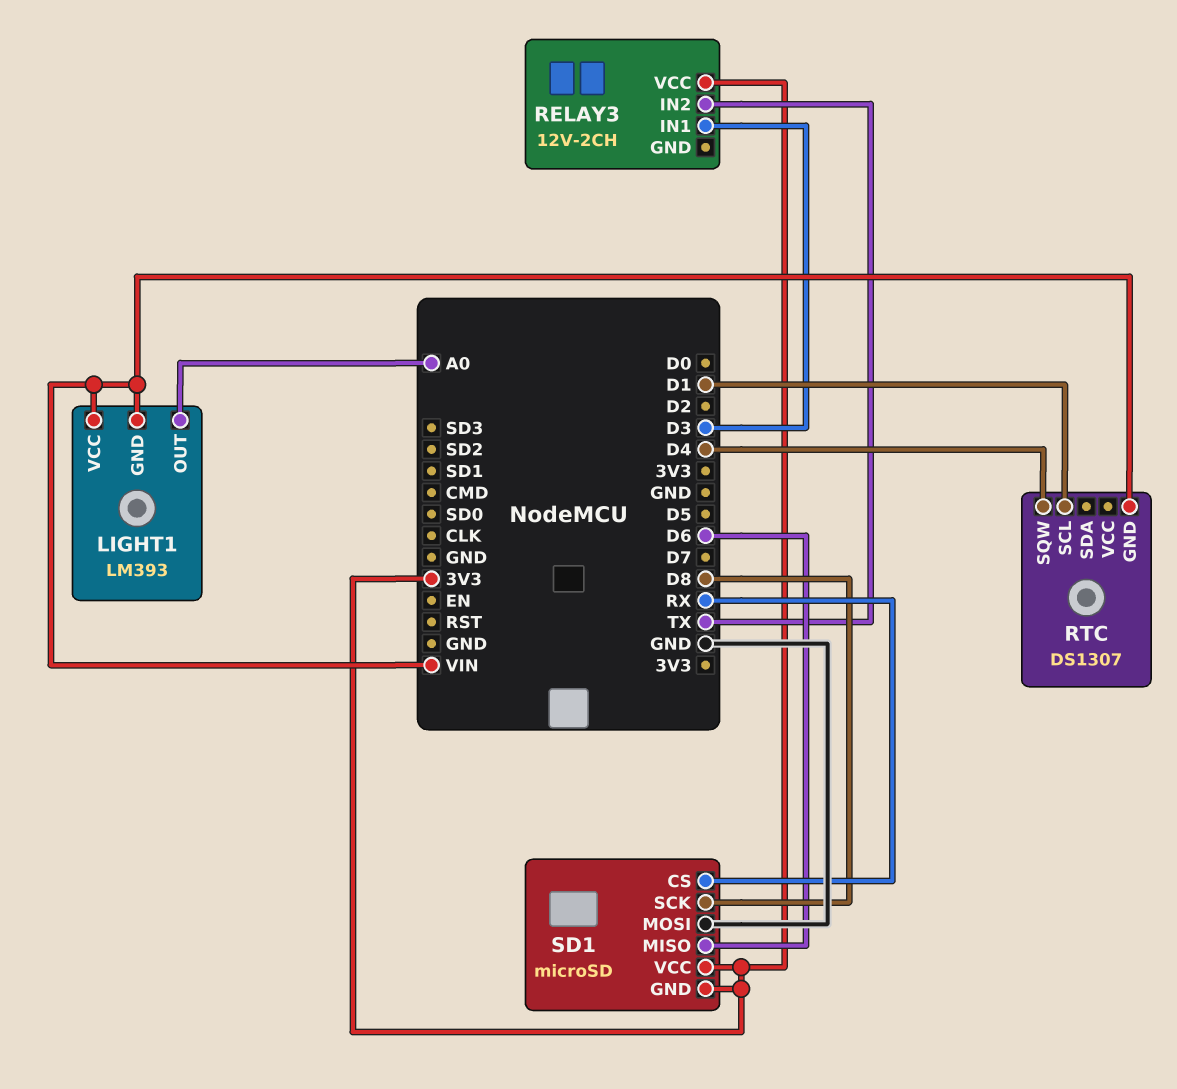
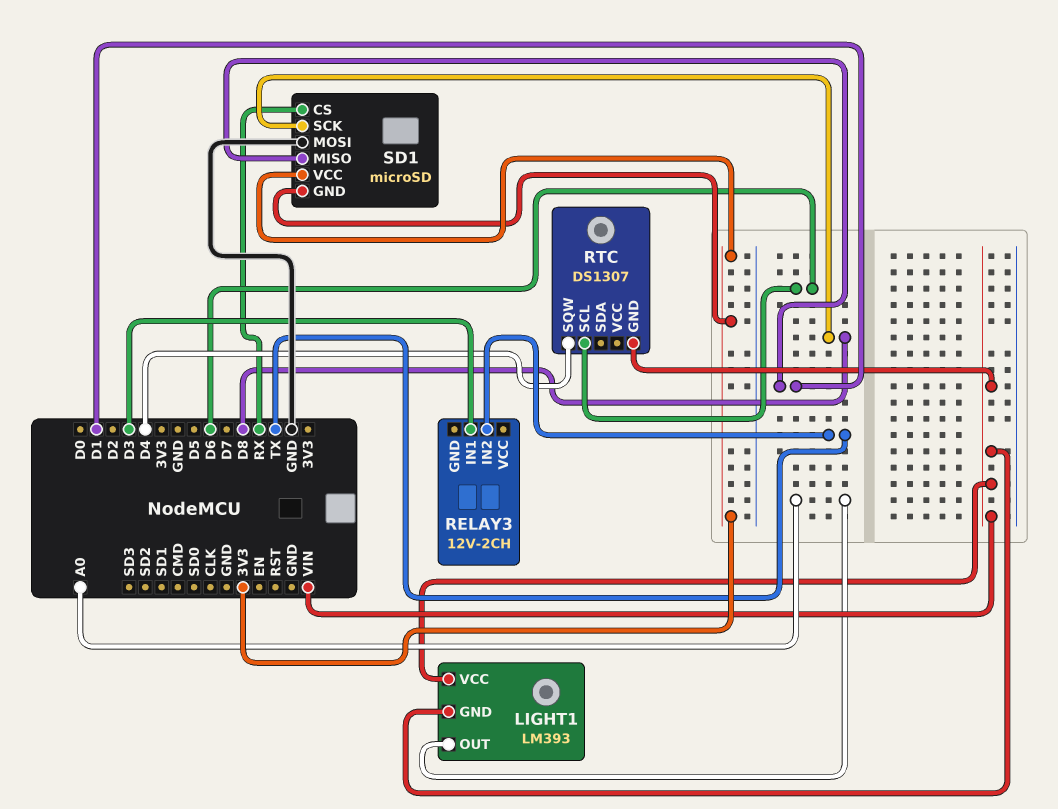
RELAY3 pin VCC: 3V3 -> none
RTC pin SCL: D1 -> D6
SD1 pin MISO: D6 -> D1

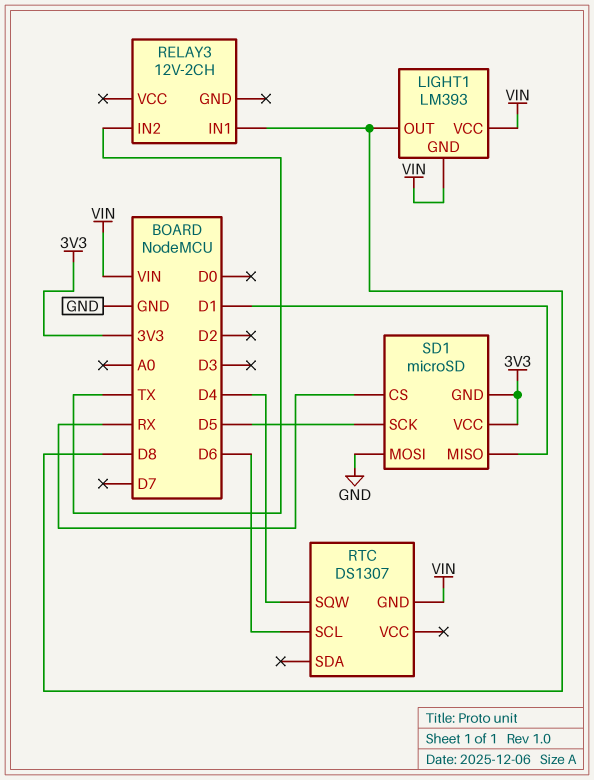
LIGHT1 pin OUT: A0 -> D8
RELAY3 pin IN1: D3 -> D8
SD1 pin SCK: D8 -> D5

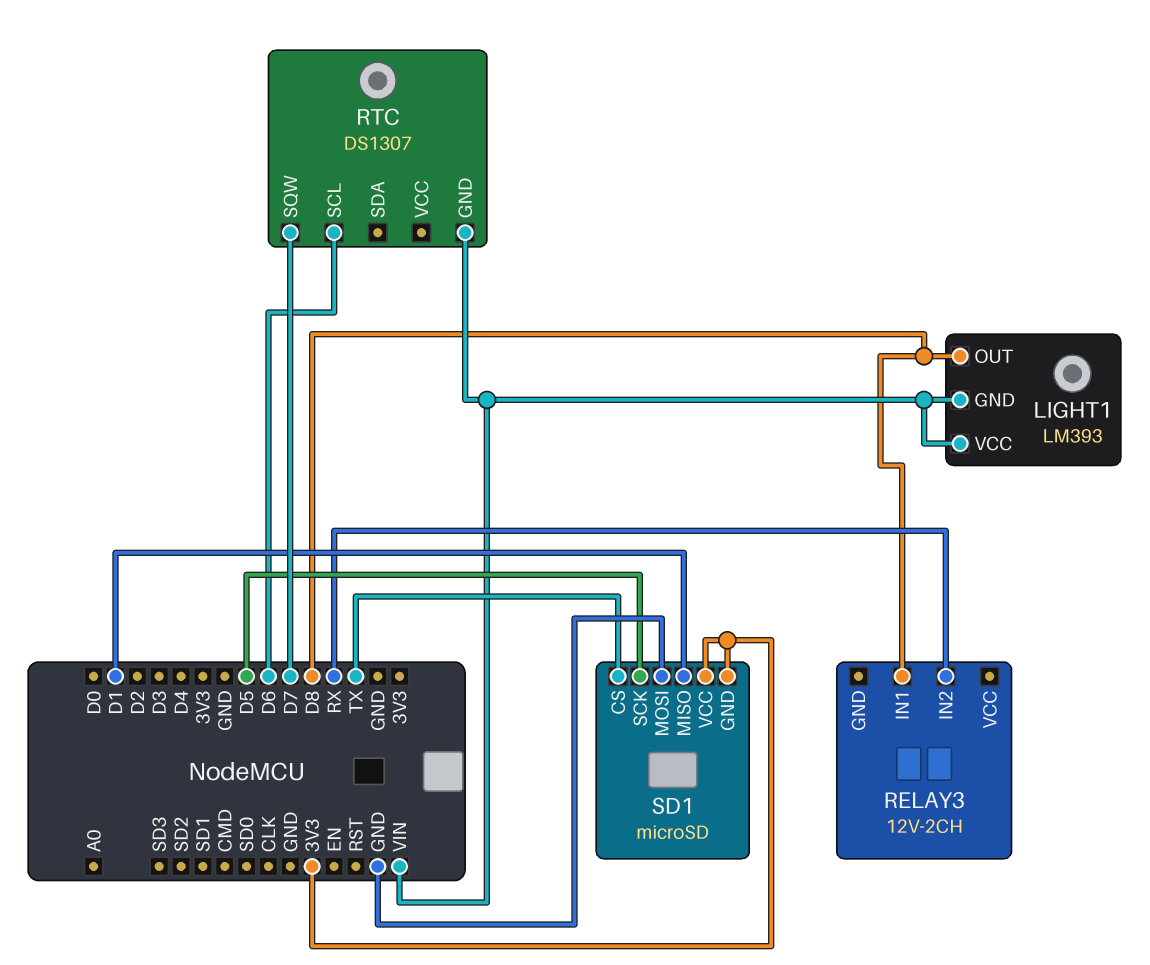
RELAY3 pin IN2: TX -> RX
RTC pin SQW: D4 -> D7
SD1 pin CS: RX -> TX

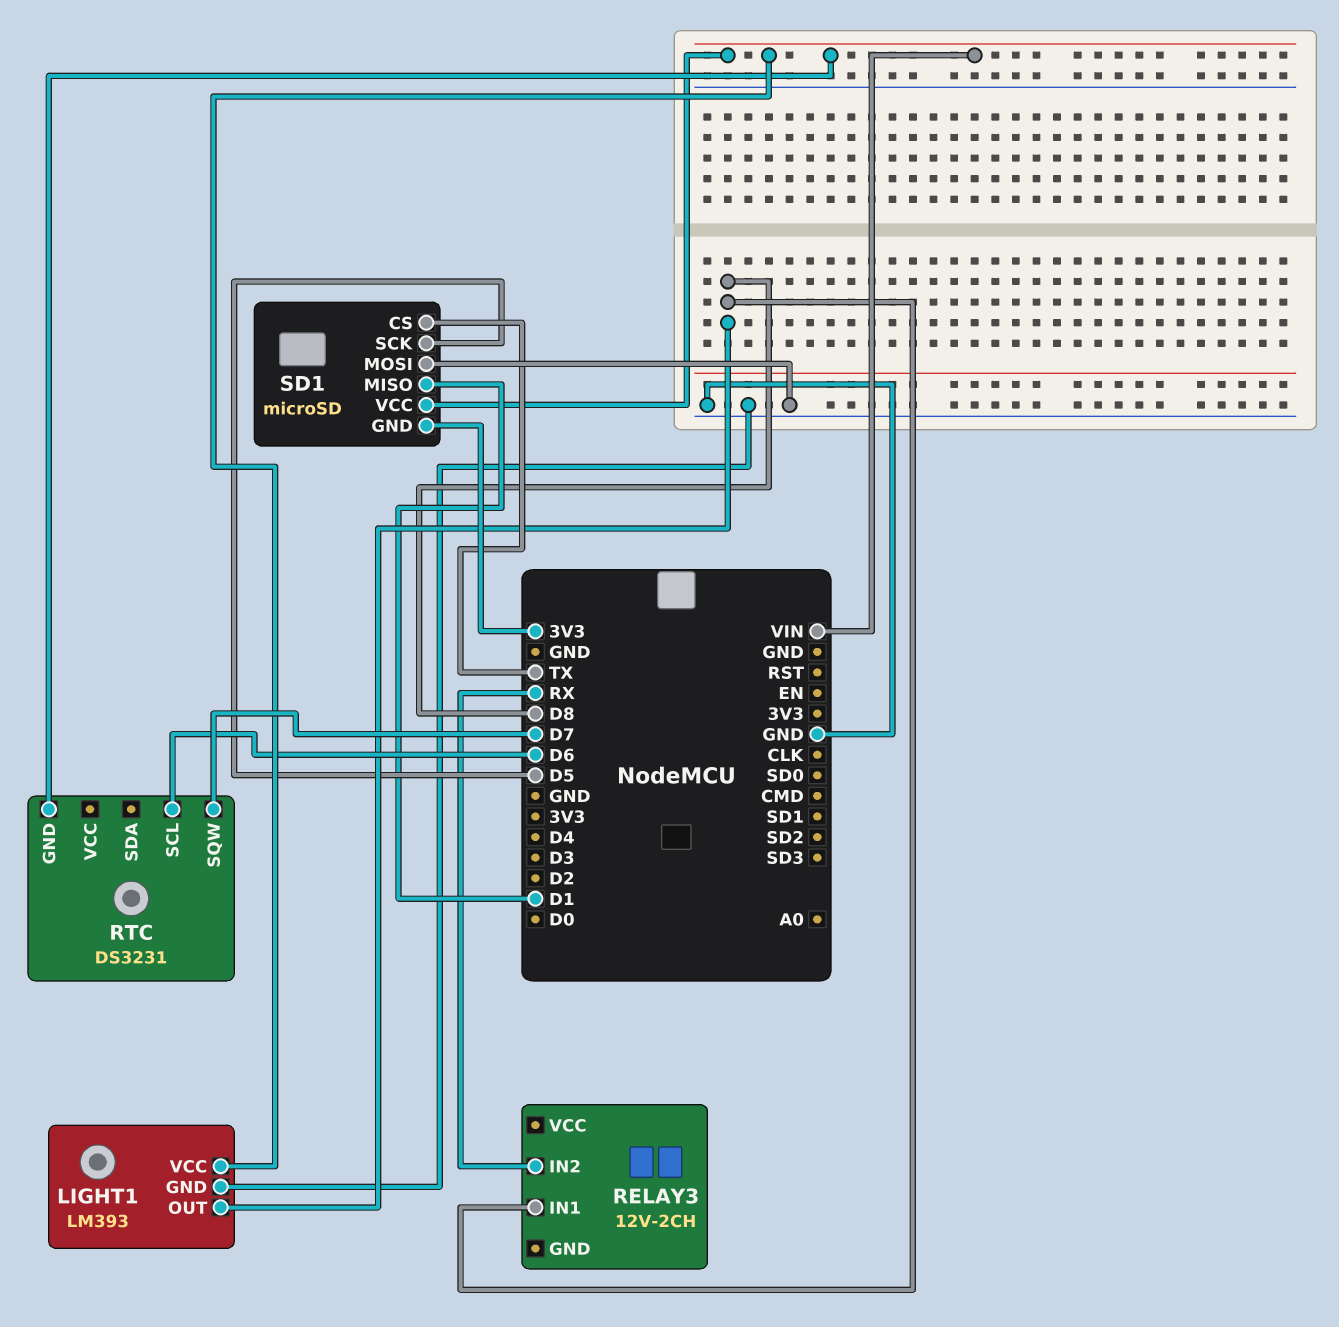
LIGHT1 pin GND: VIN -> GND
RTC: DS1307 -> DS3231
SD1 pin VCC: 3V3 -> VIN

